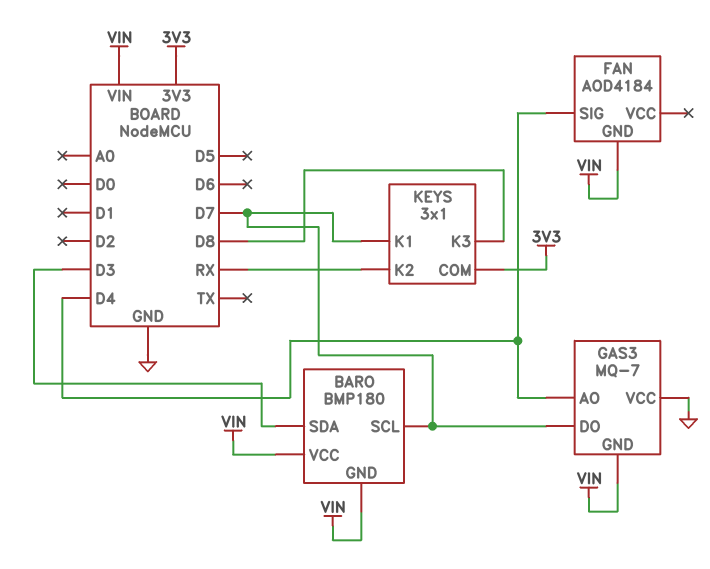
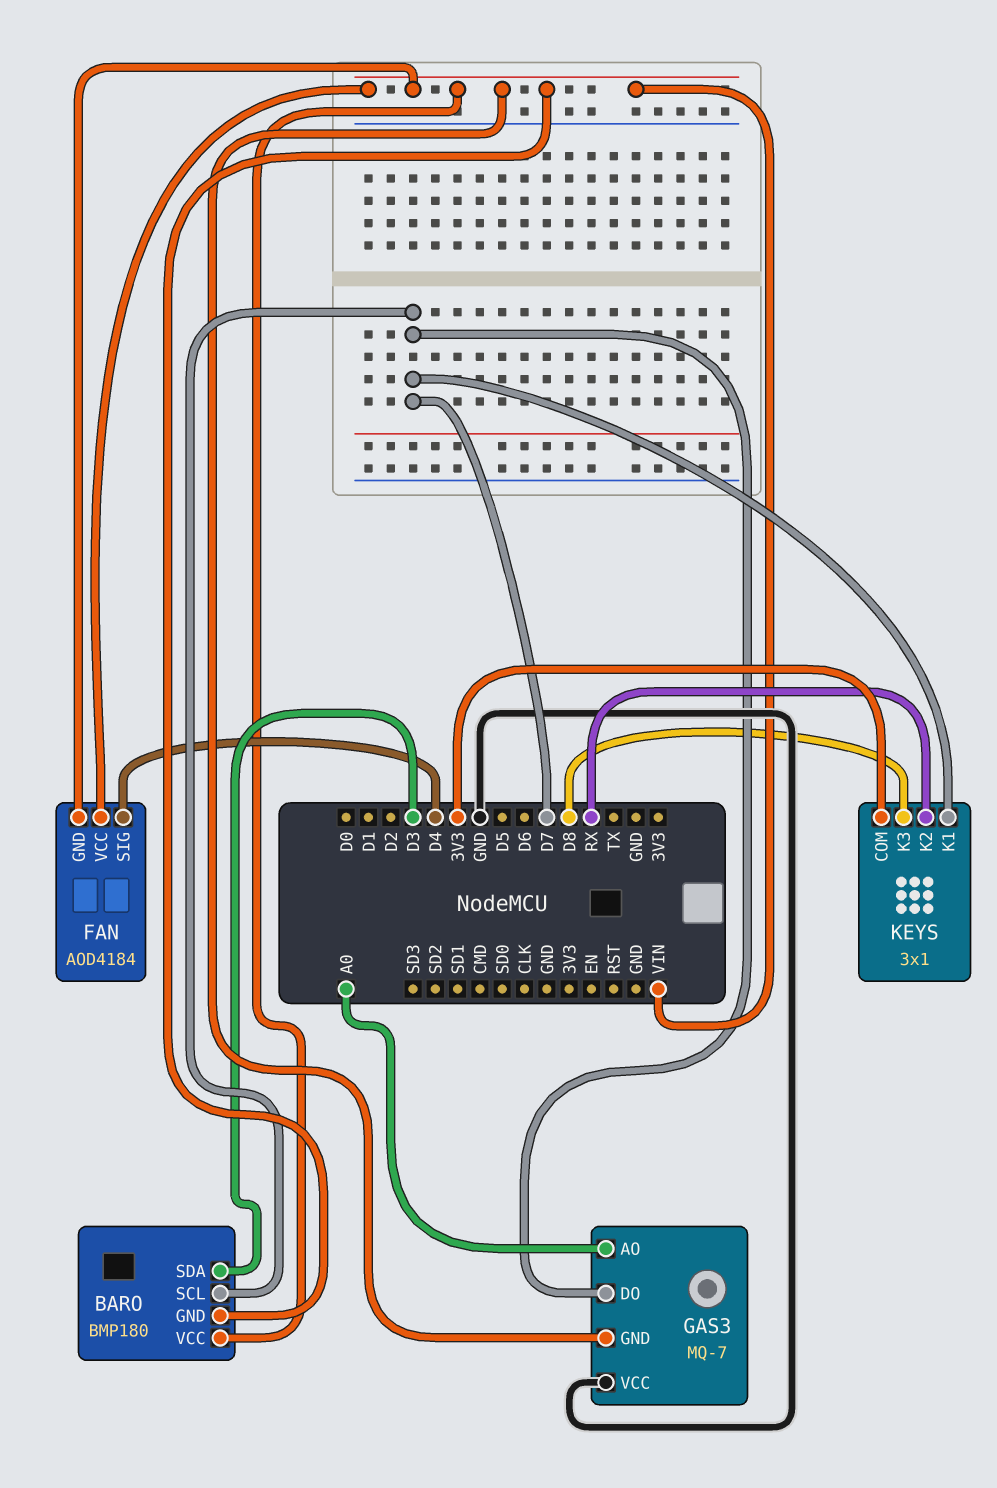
FAN pin VCC: none -> VIN
GAS3 pin AO: D4 -> A0

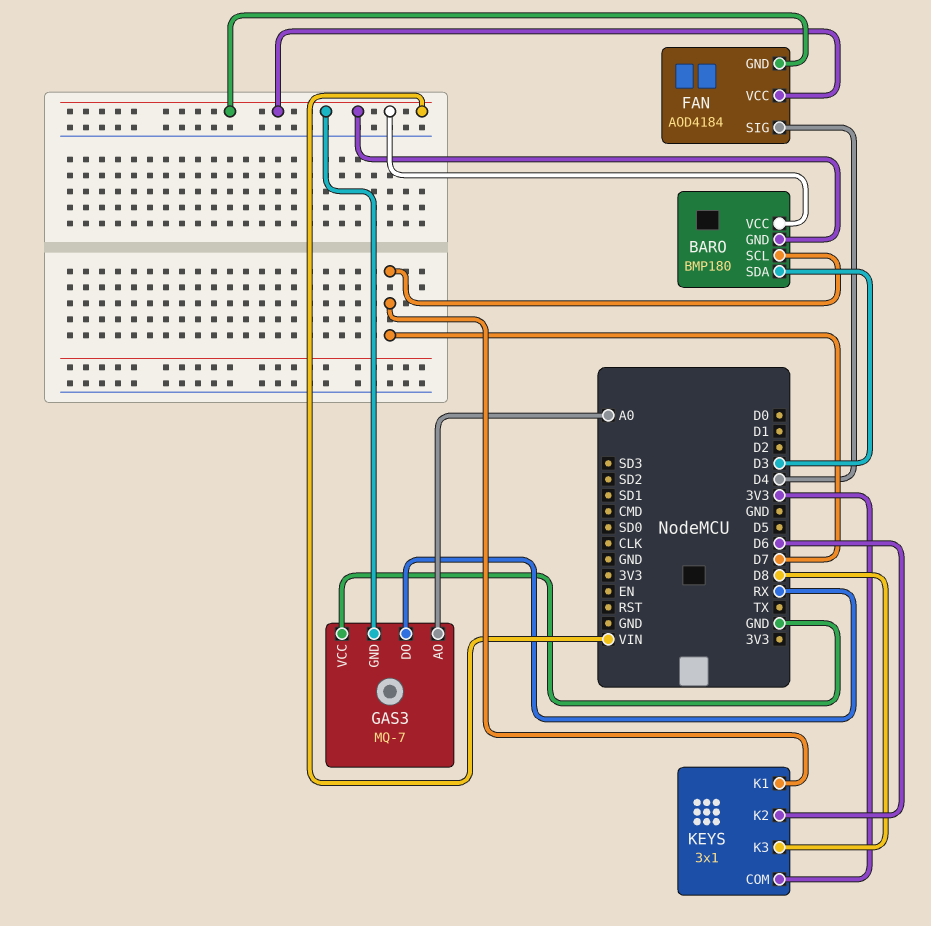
GAS3 pin DO: D7 -> RX
KEYS pin K2: RX -> D6

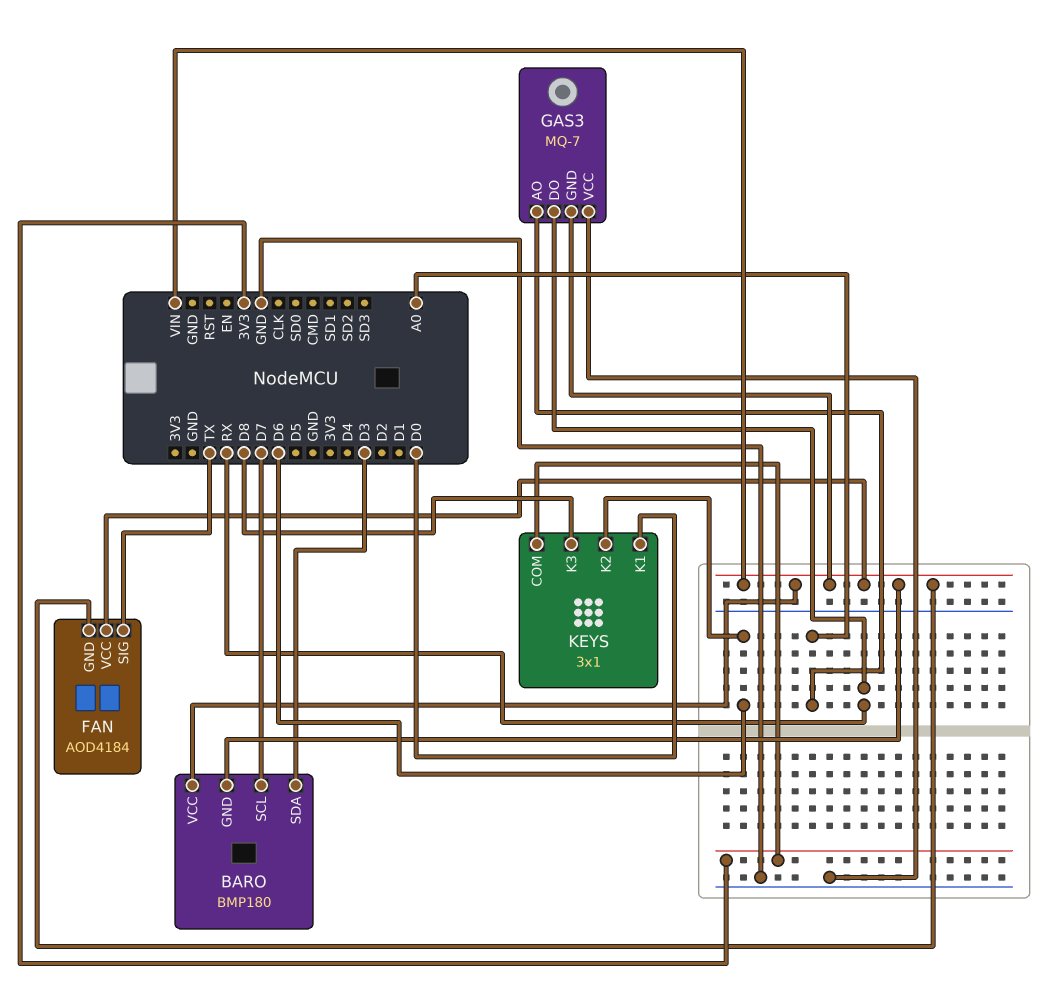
FAN pin SIG: D4 -> TX
KEYS pin K1: D7 -> D0

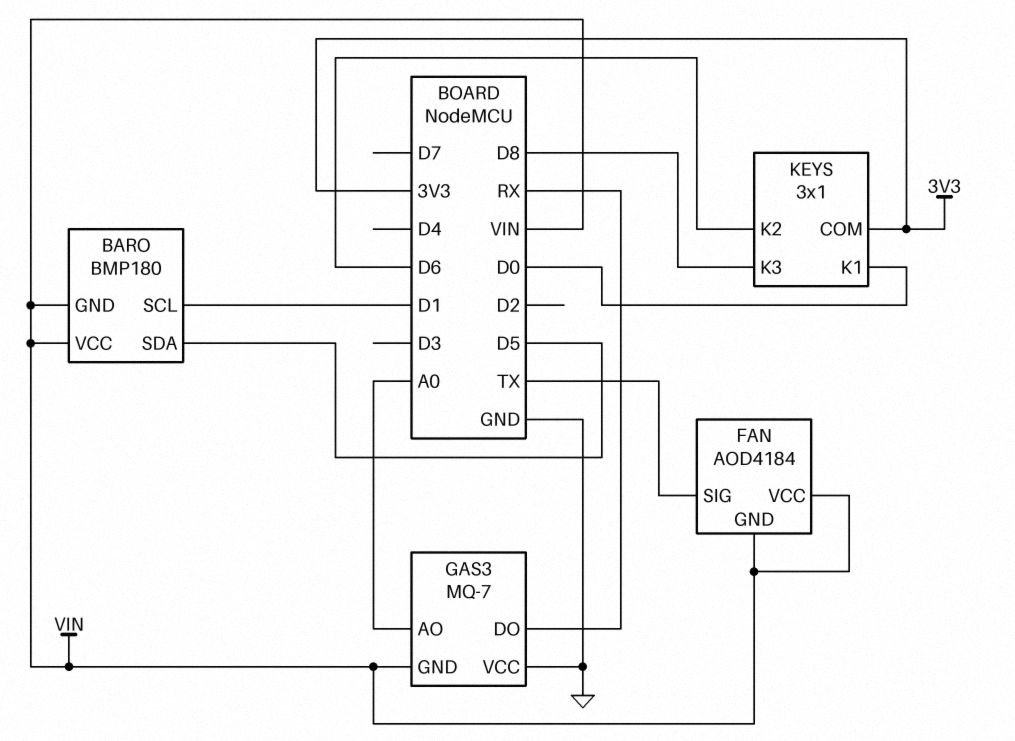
BARO pin SCL: D7 -> D1
BARO pin SDA: D3 -> D5

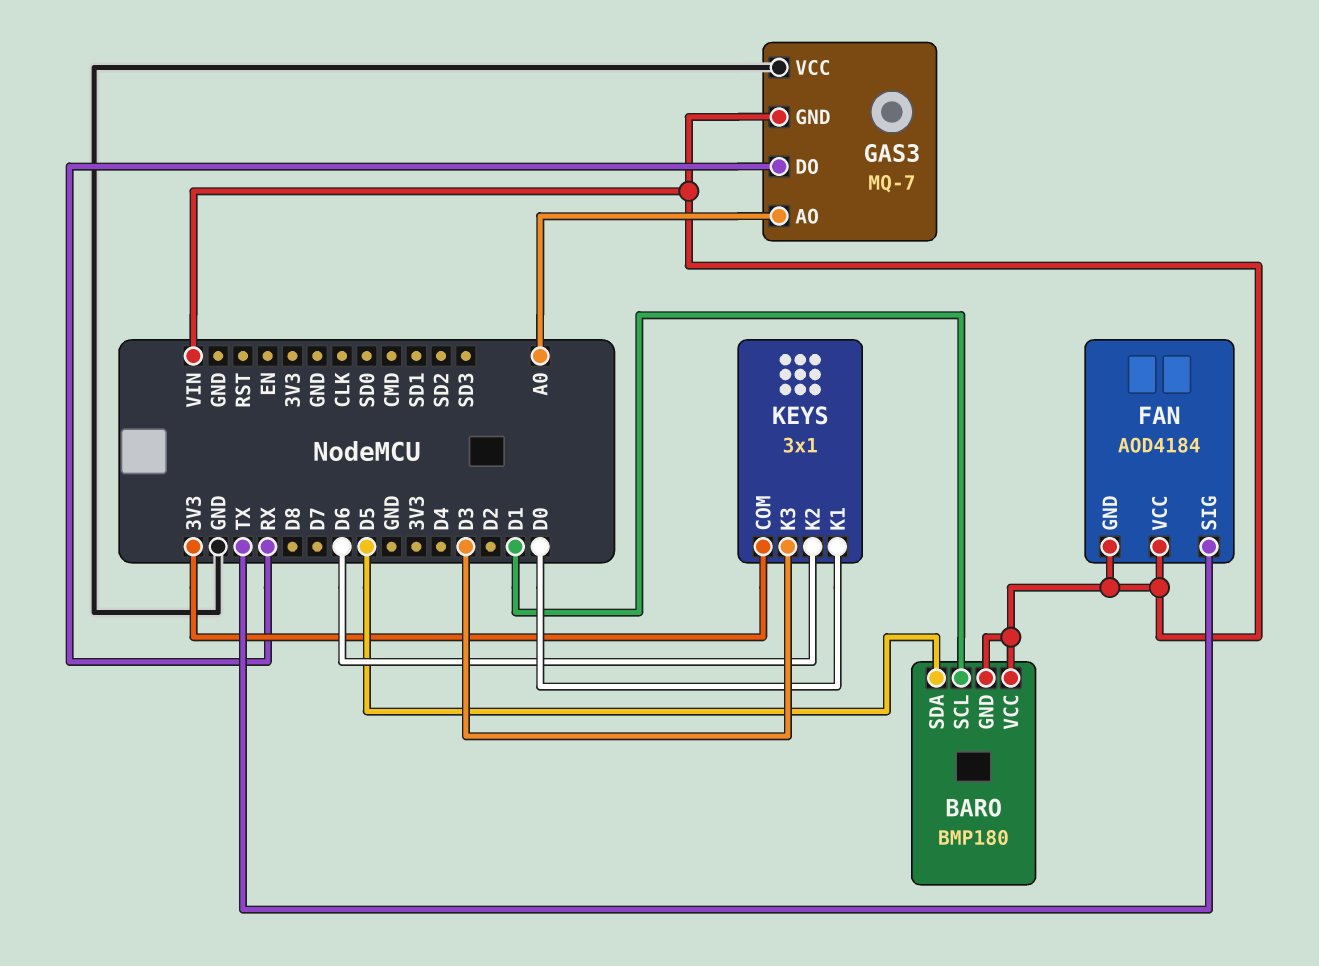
KEYS pin K3: D8 -> D3

